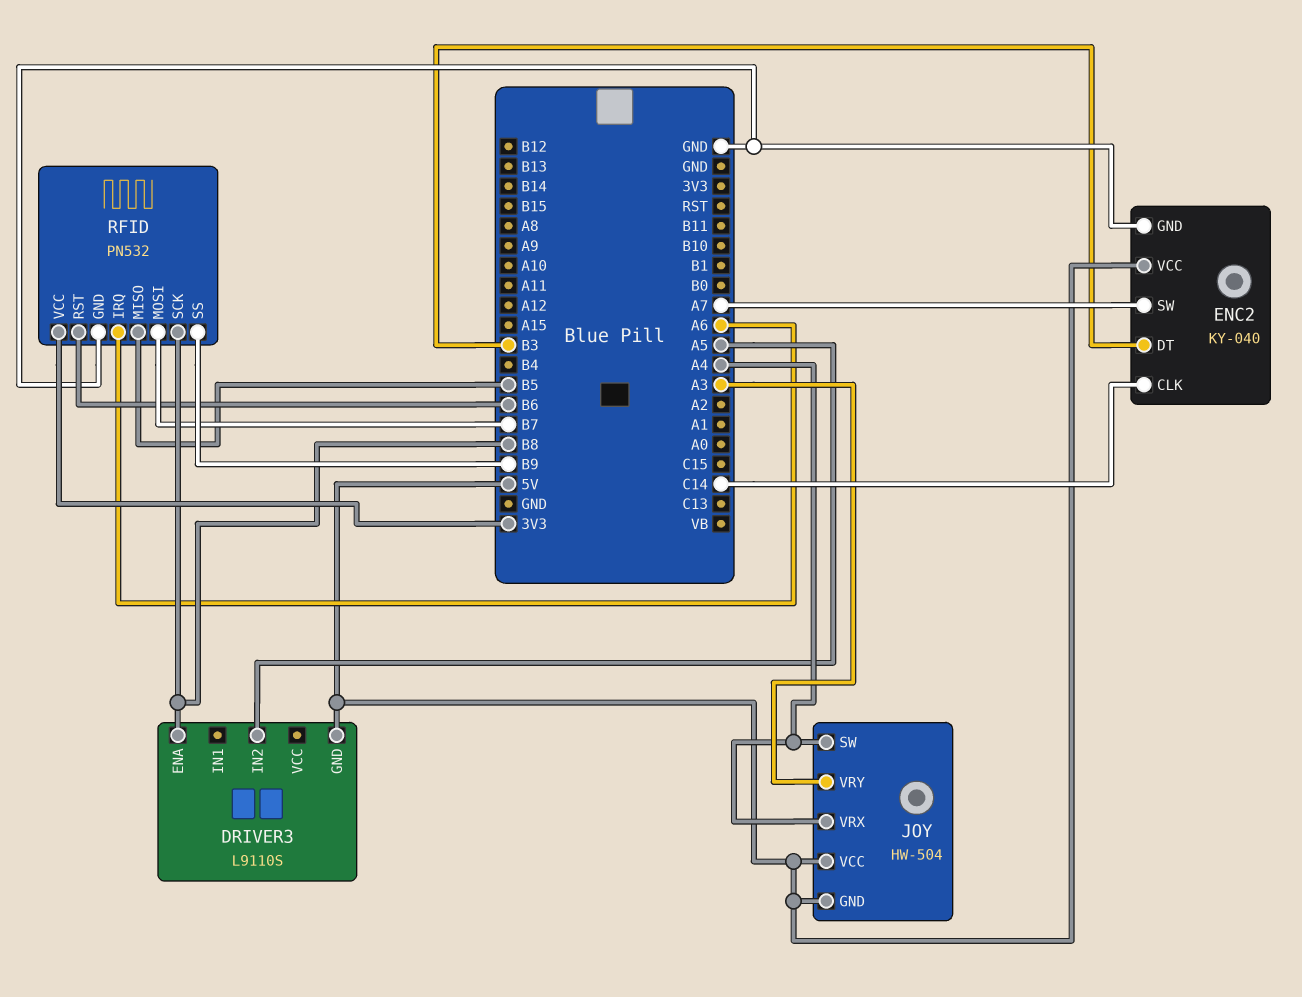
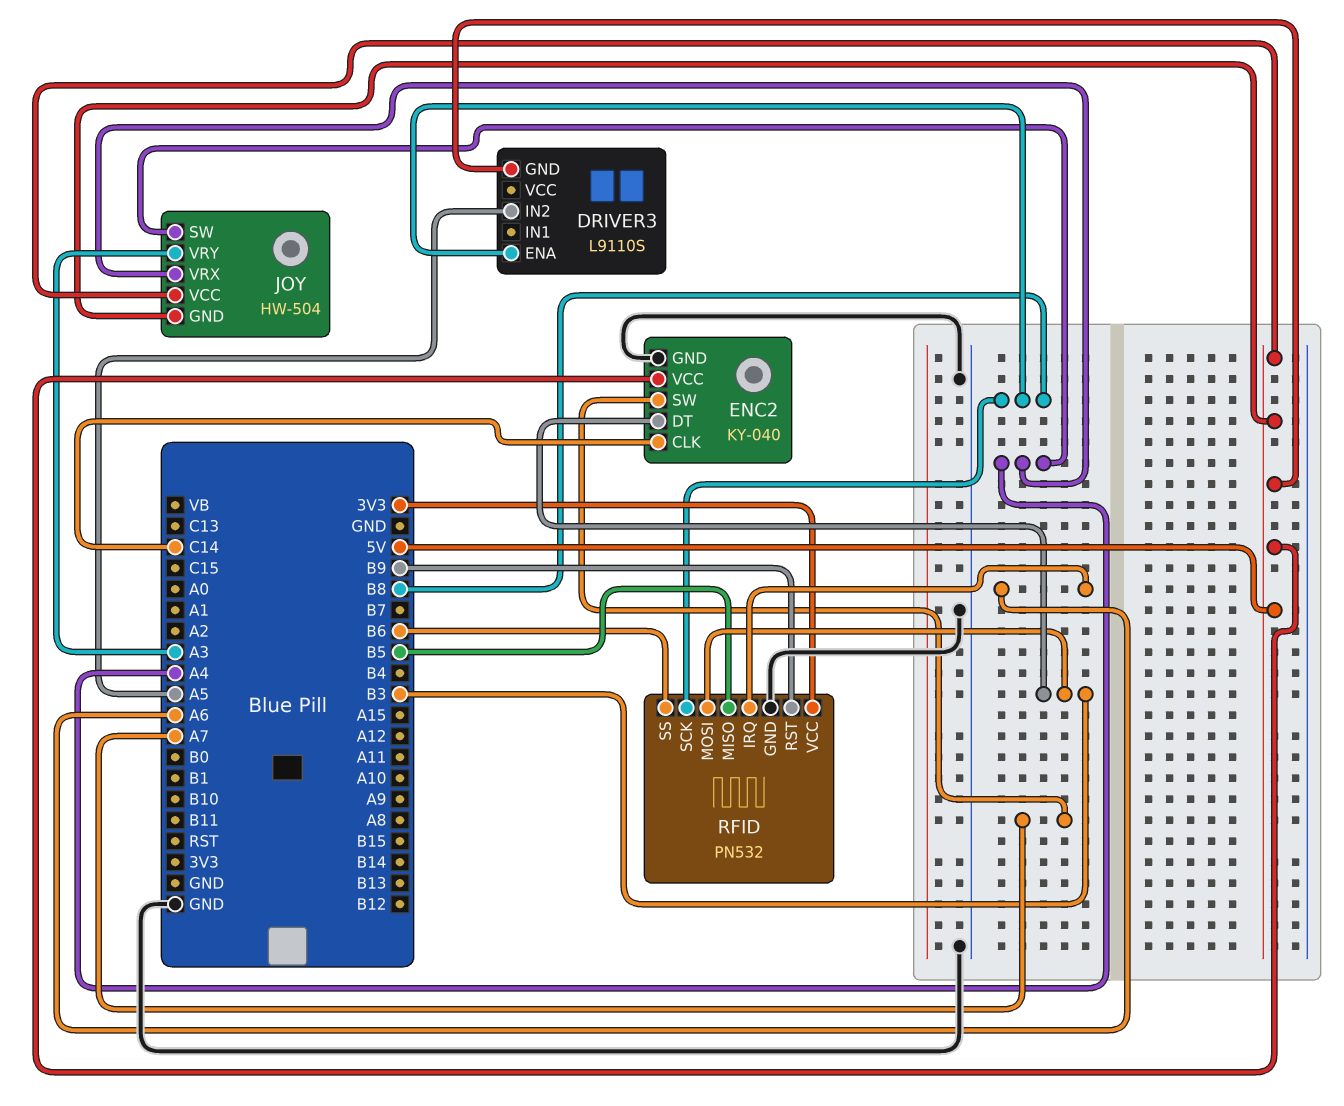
RFID pin MOSI: B7 -> B3
RFID pin RST: B6 -> B9
RFID pin SS: B9 -> B6

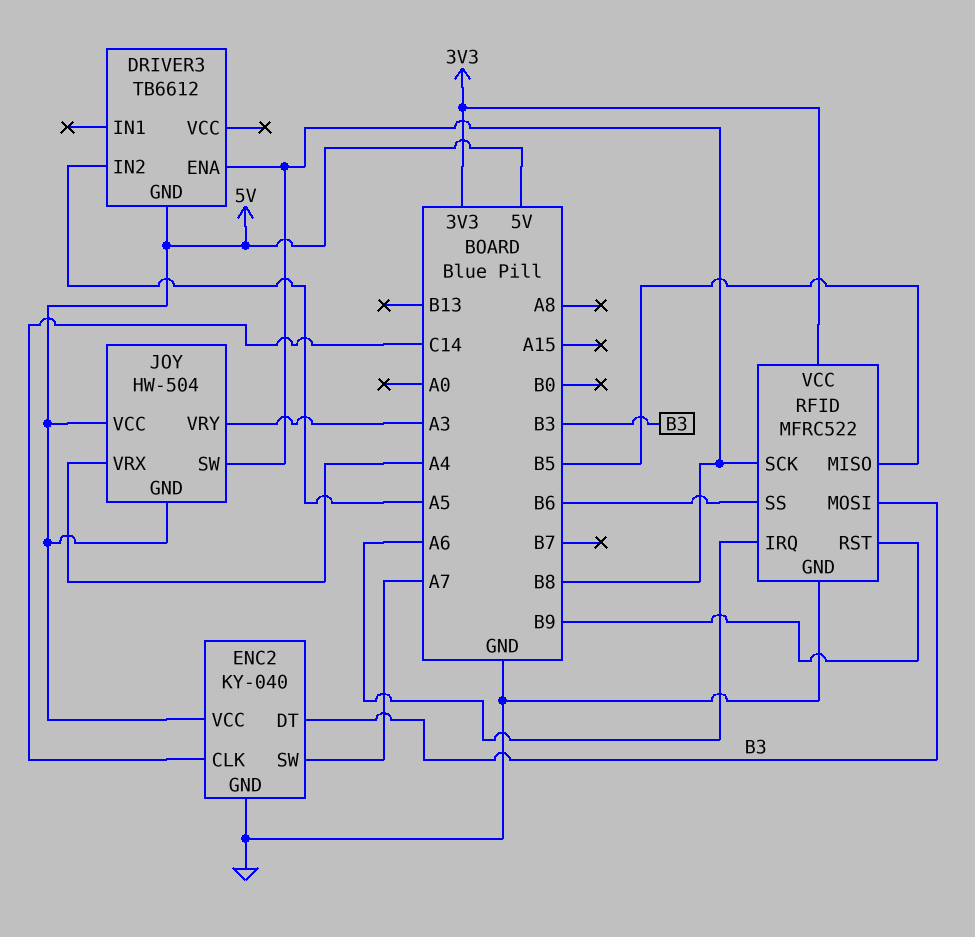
DRIVER3: L9110S -> TB6612
JOY pin SW: A4 -> B8
RFID: PN532 -> MFRC522

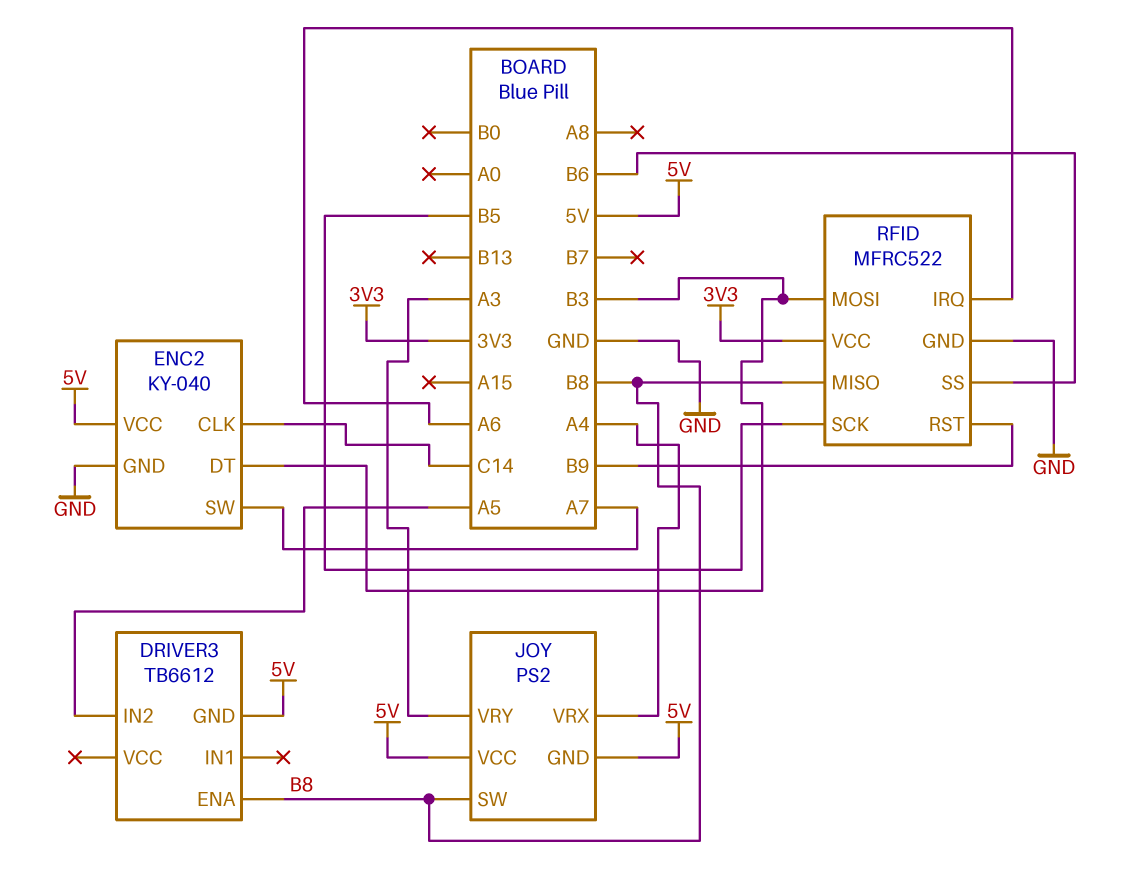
JOY: HW-504 -> PS2
RFID pin MISO: B5 -> B8
RFID pin SCK: B8 -> B5

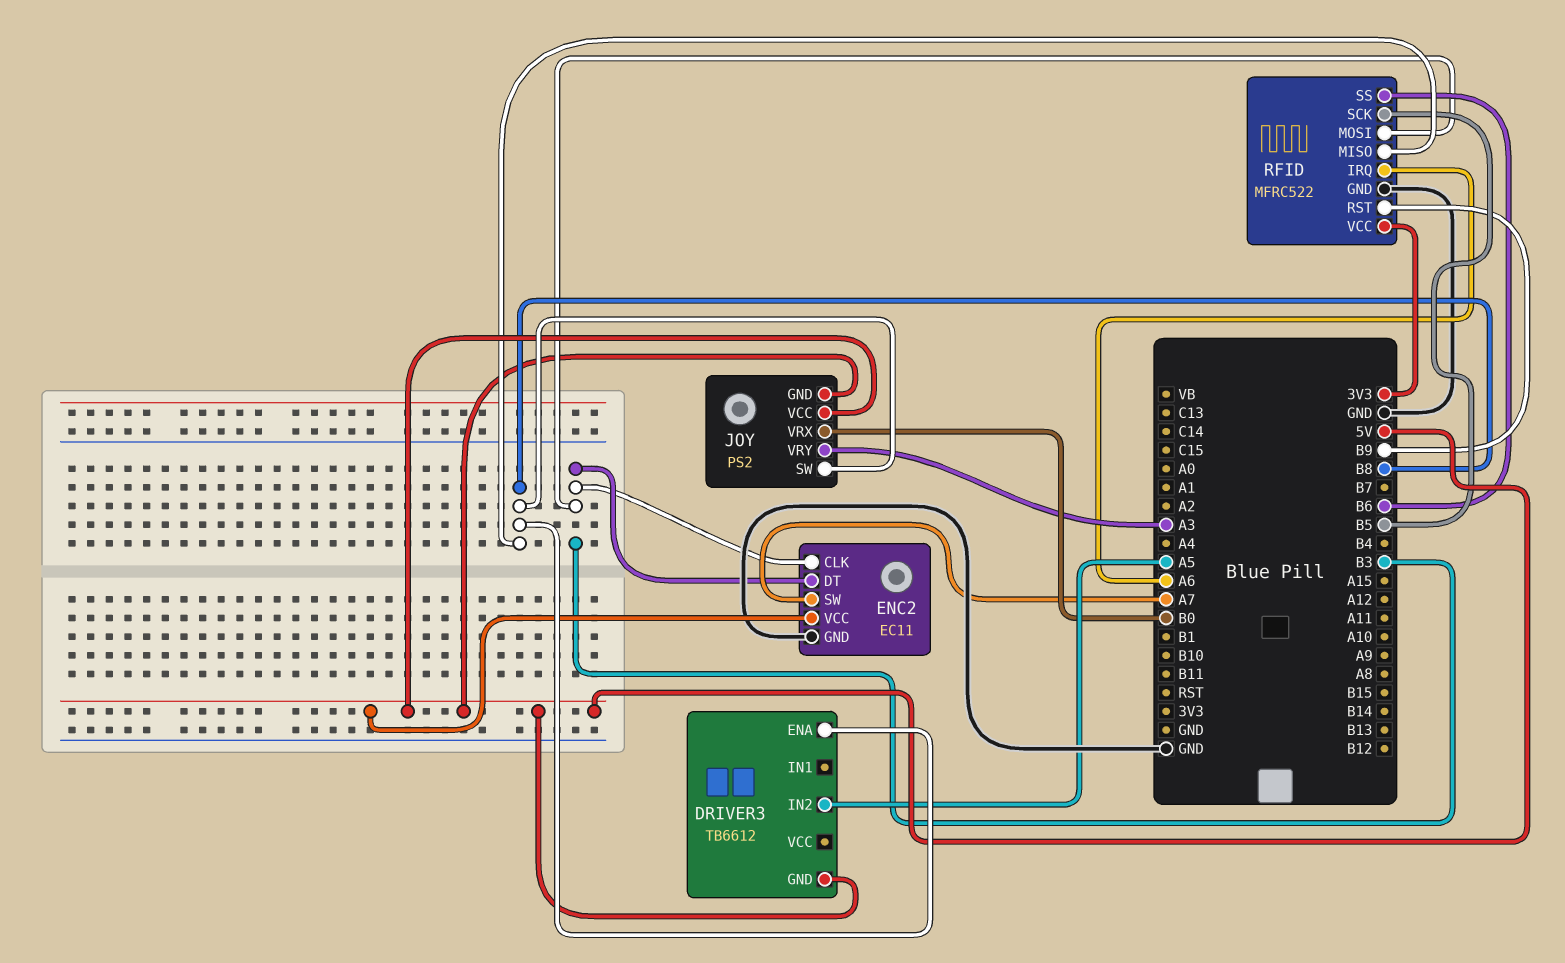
ENC2: KY-040 -> EC11
ENC2 pin CLK: C14 -> B3
JOY pin VRX: A4 -> B0

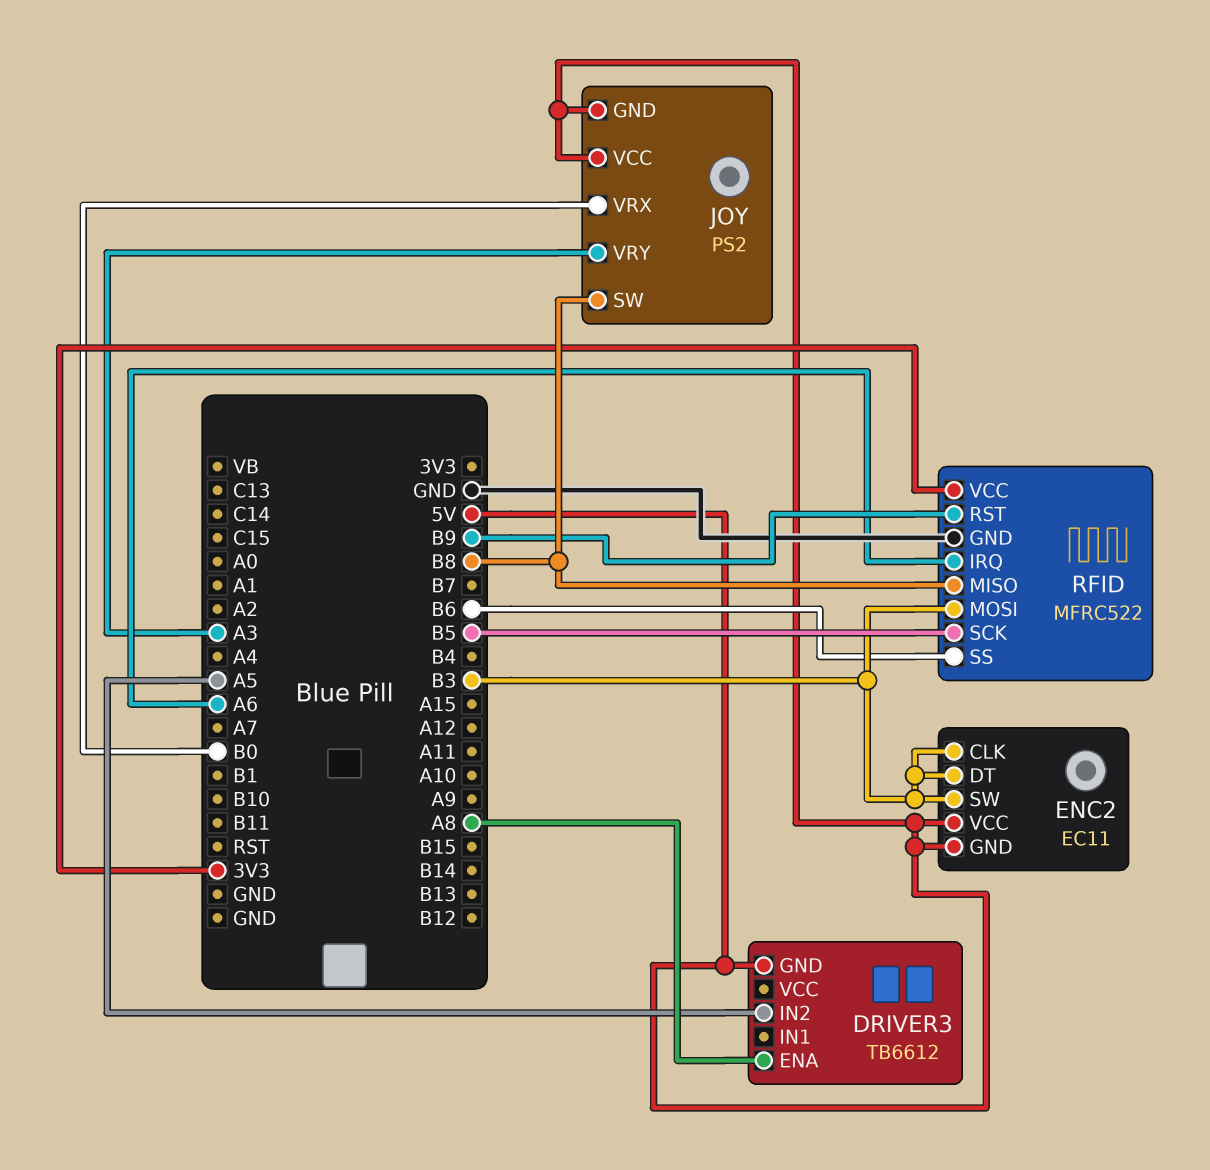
DRIVER3 pin ENA: B8 -> A8
ENC2 pin GND: GND -> 5V
ENC2 pin SW: A7 -> B3

